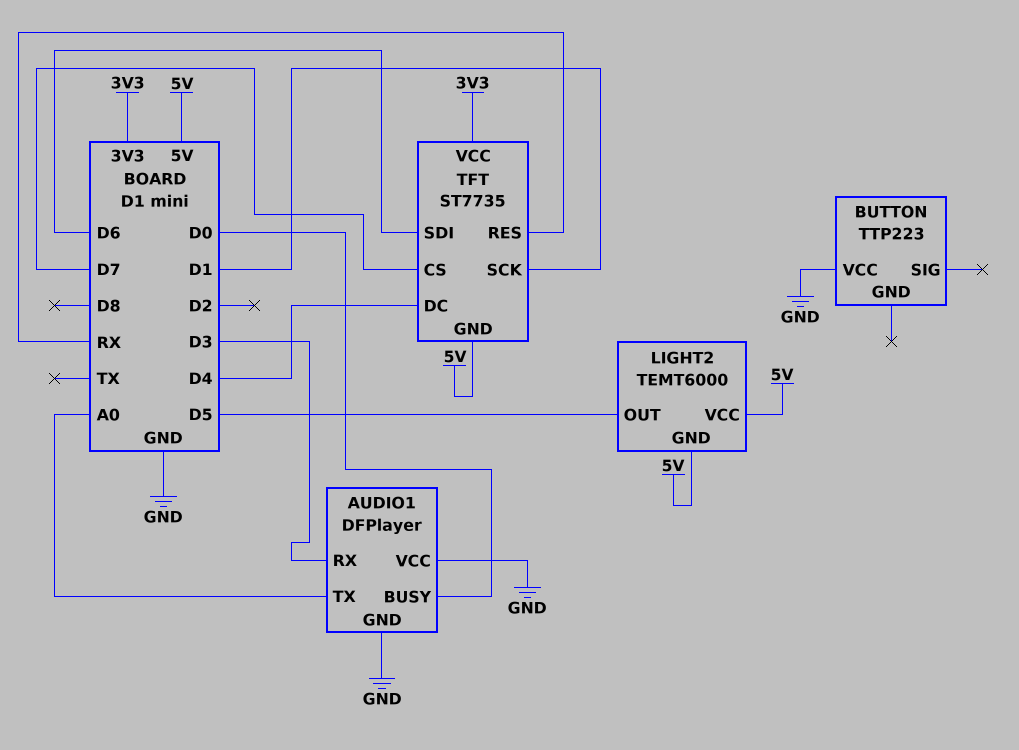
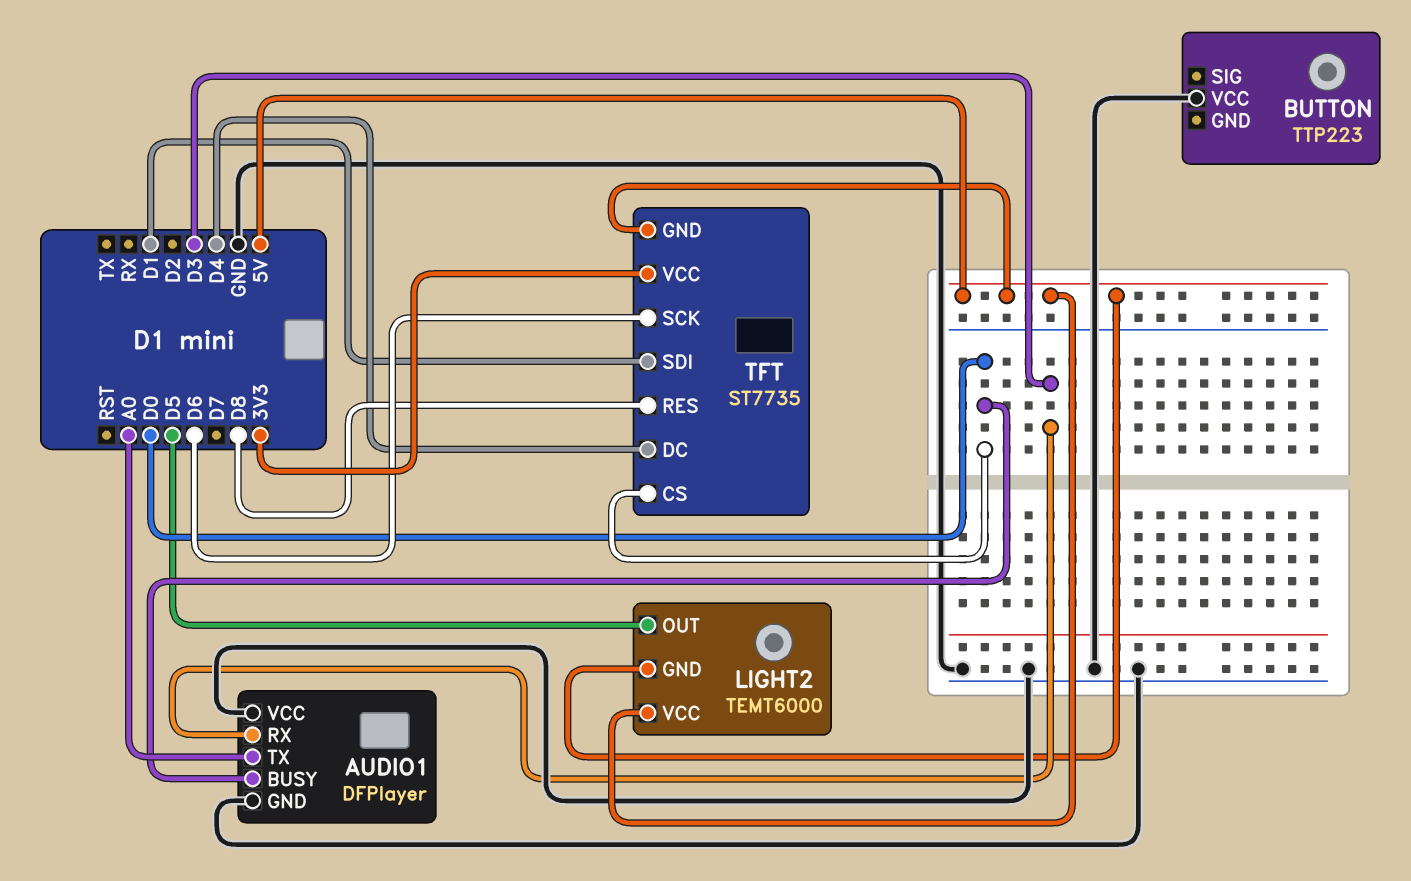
TFT pin CS: D7 -> D0
TFT pin RES: RX -> D8
TFT pin SCK: D1 -> D6
TFT pin SDI: D6 -> D1

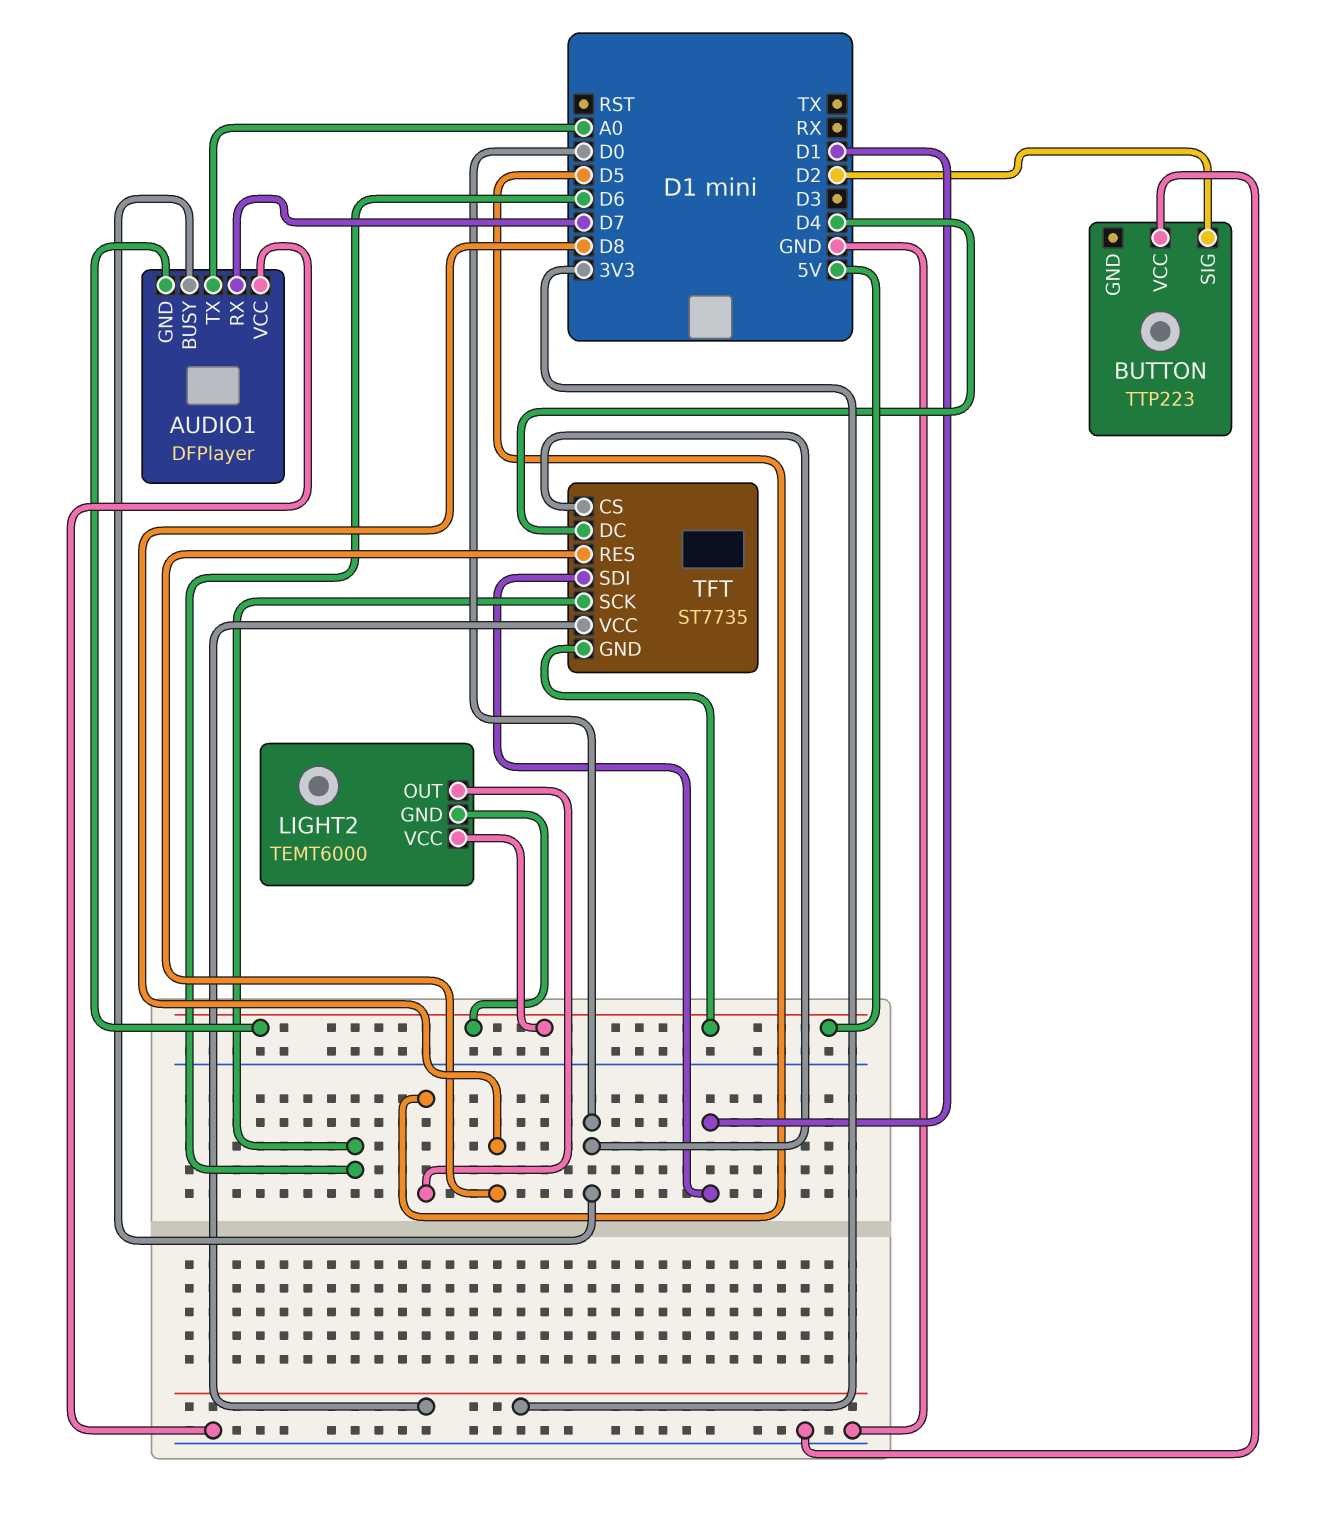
AUDIO1 pin GND: GND -> 5V
AUDIO1 pin RX: D3 -> D7
BUTTON pin SIG: none -> D2

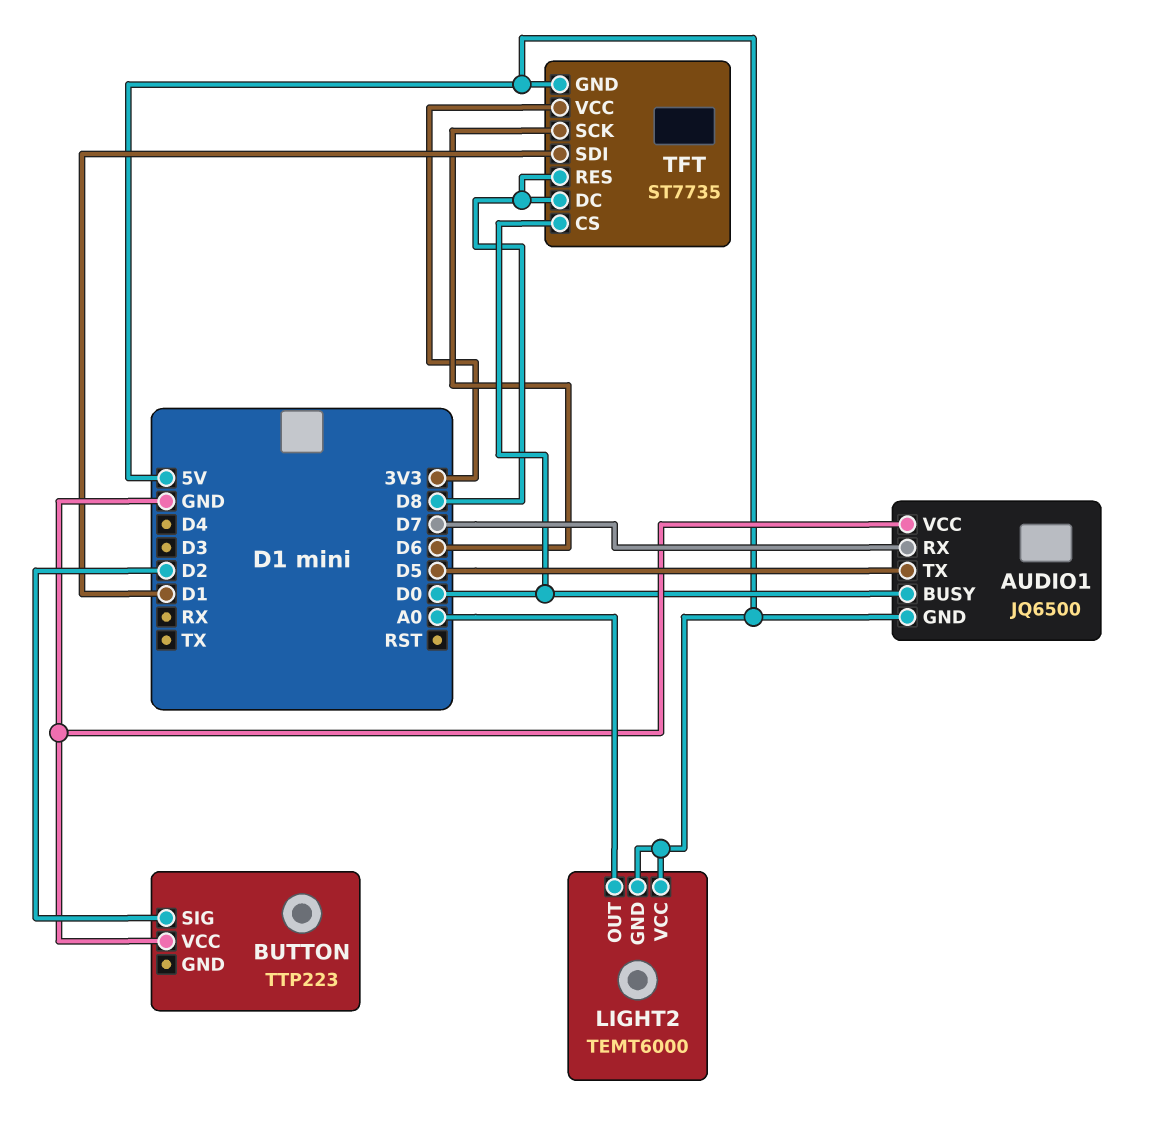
AUDIO1: DFPlayer -> JQ6500
AUDIO1 pin TX: A0 -> D5
LIGHT2 pin OUT: D5 -> A0
TFT pin DC: D4 -> D8

